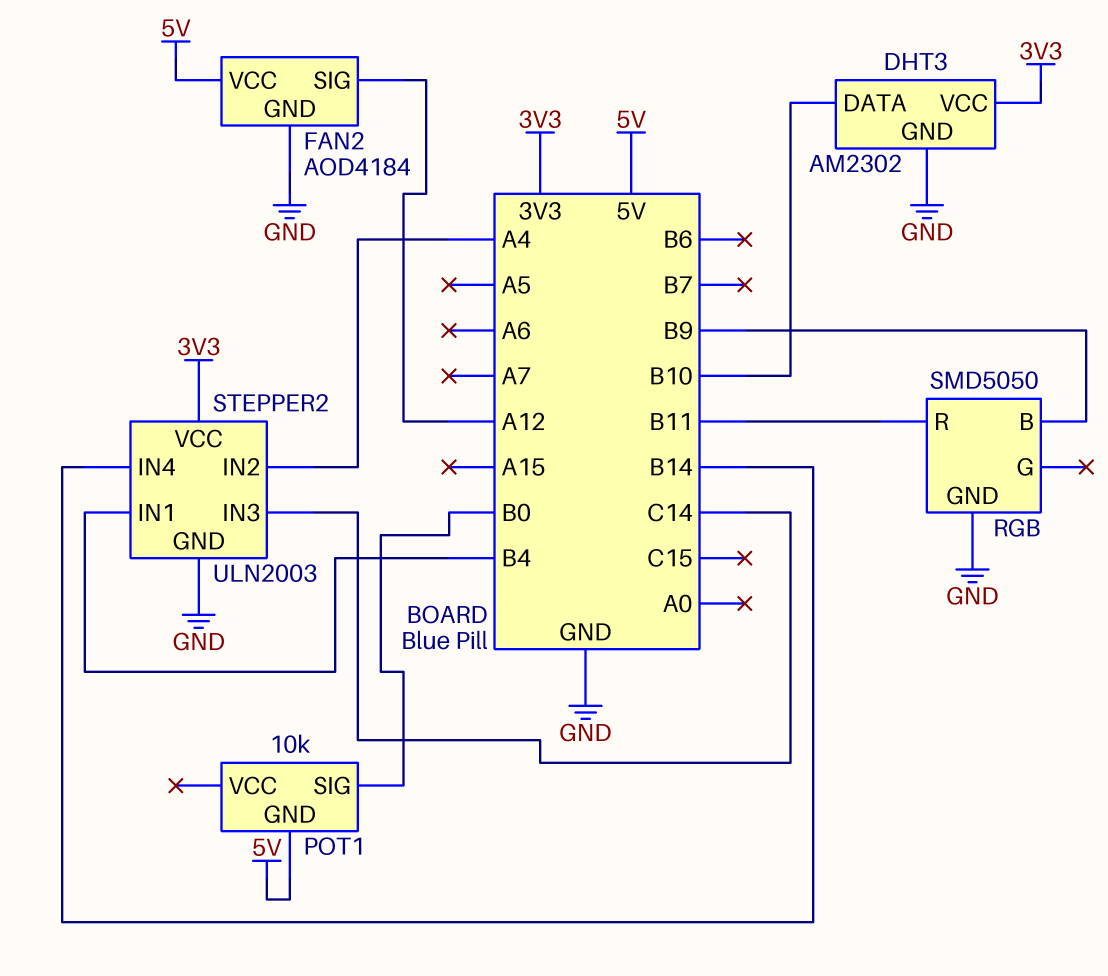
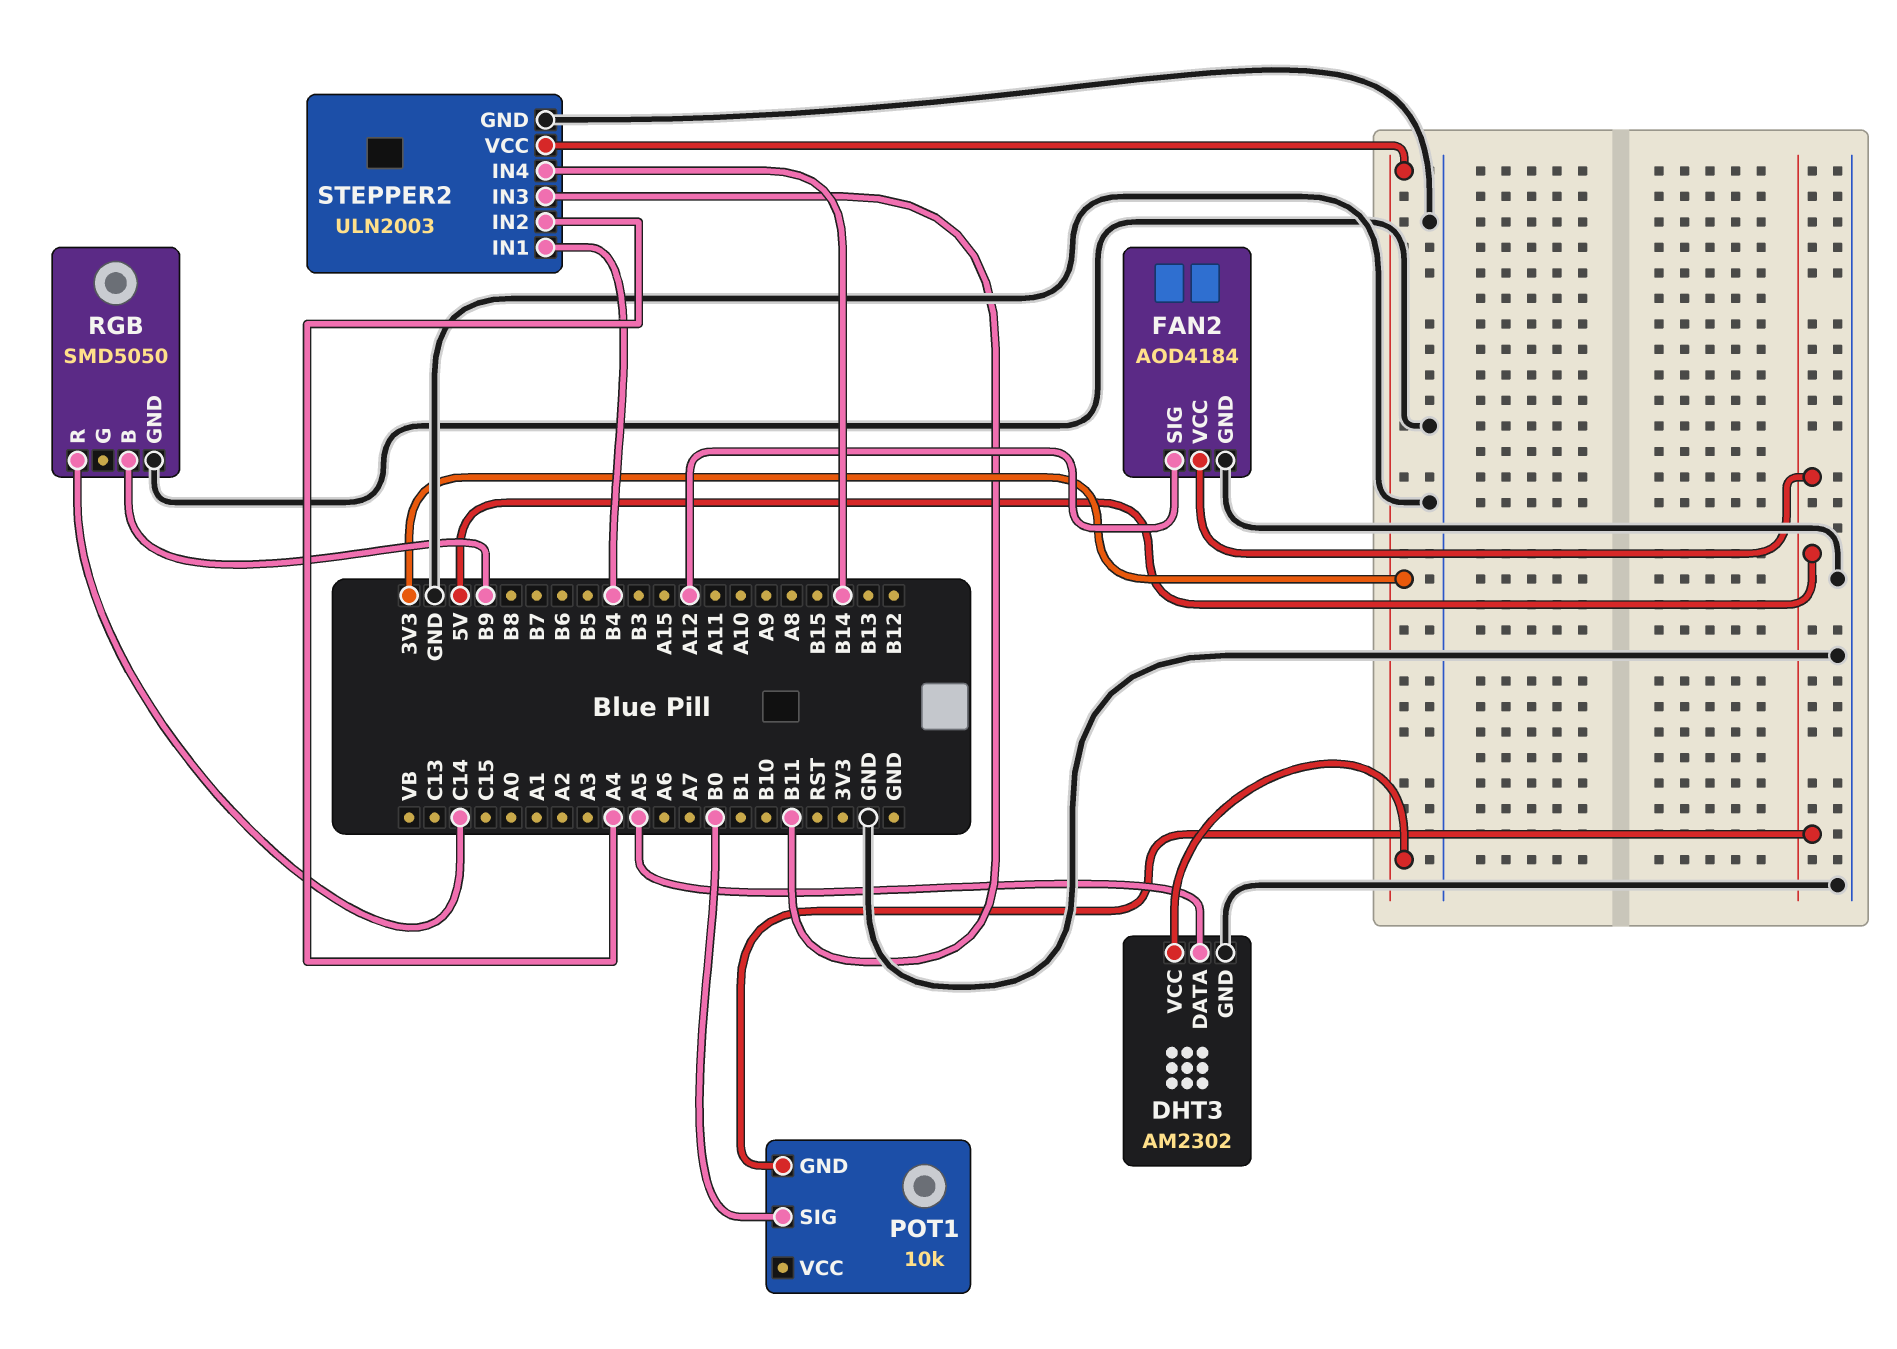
DHT3 pin DATA: B10 -> A5
RGB pin R: B11 -> C14
STEPPER2 pin IN3: C14 -> B11

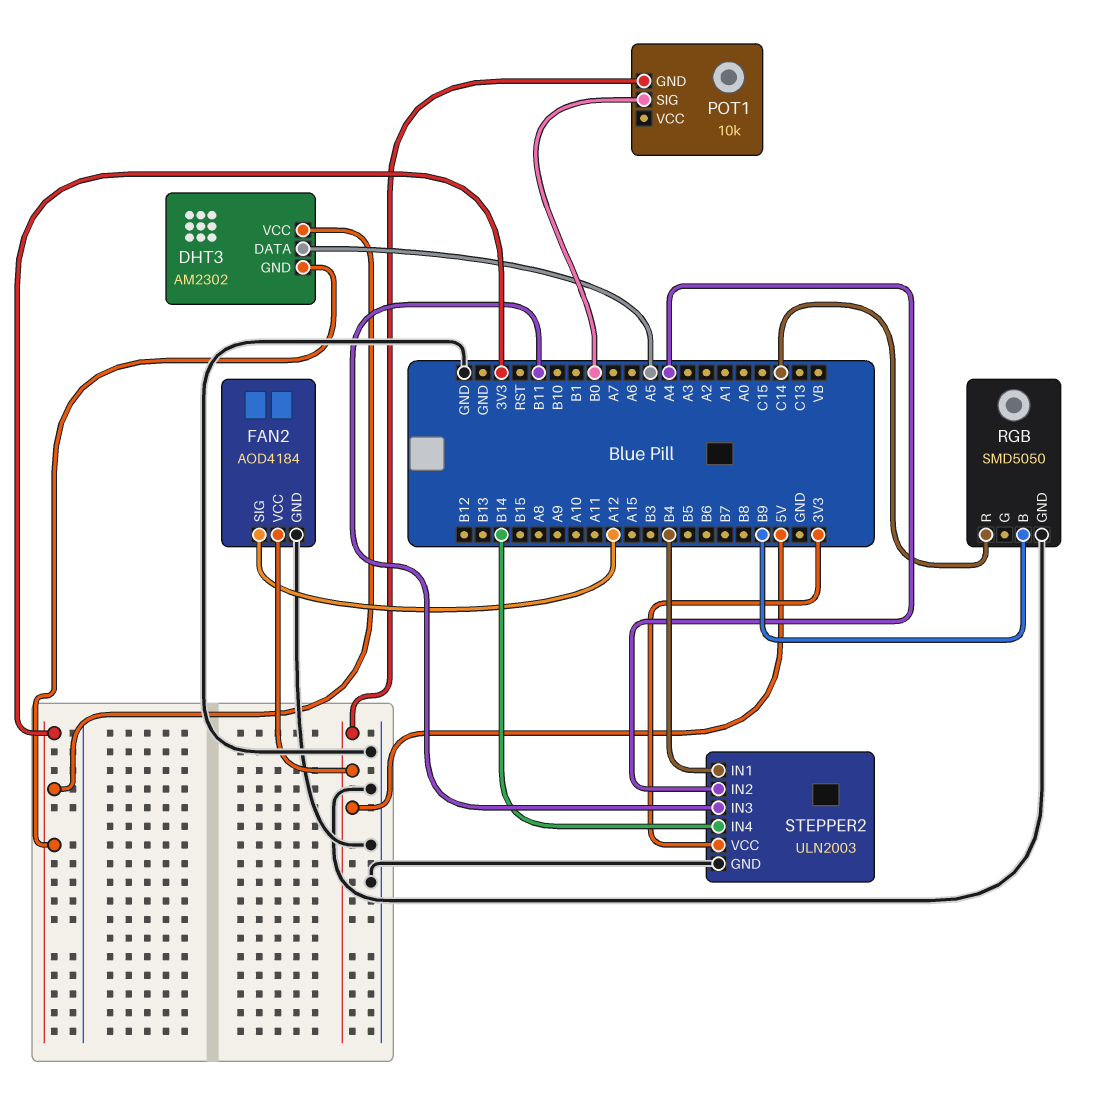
DHT3 pin GND: GND -> 3V3

